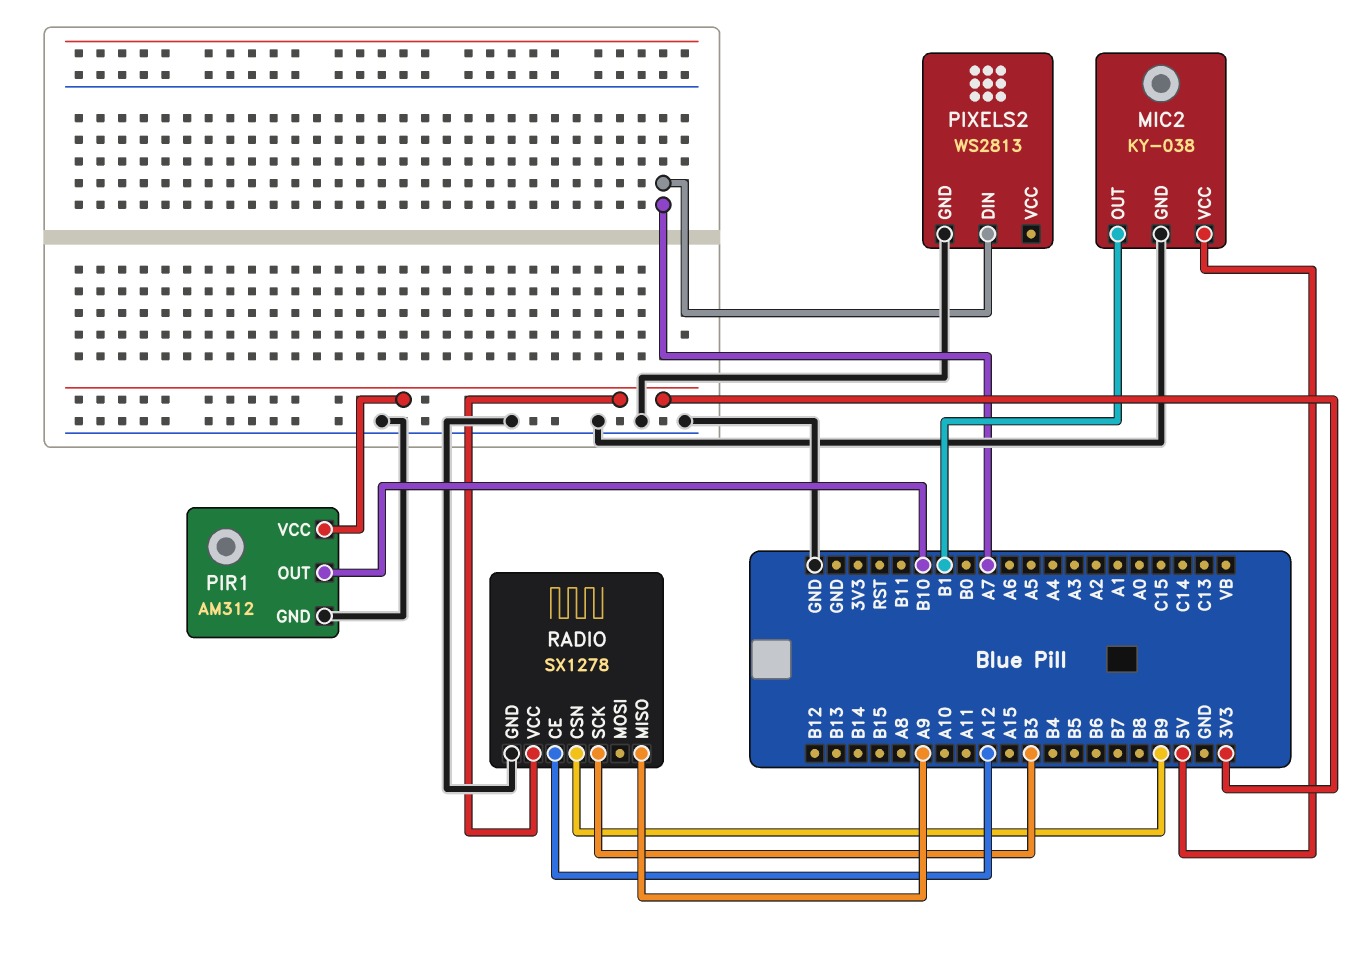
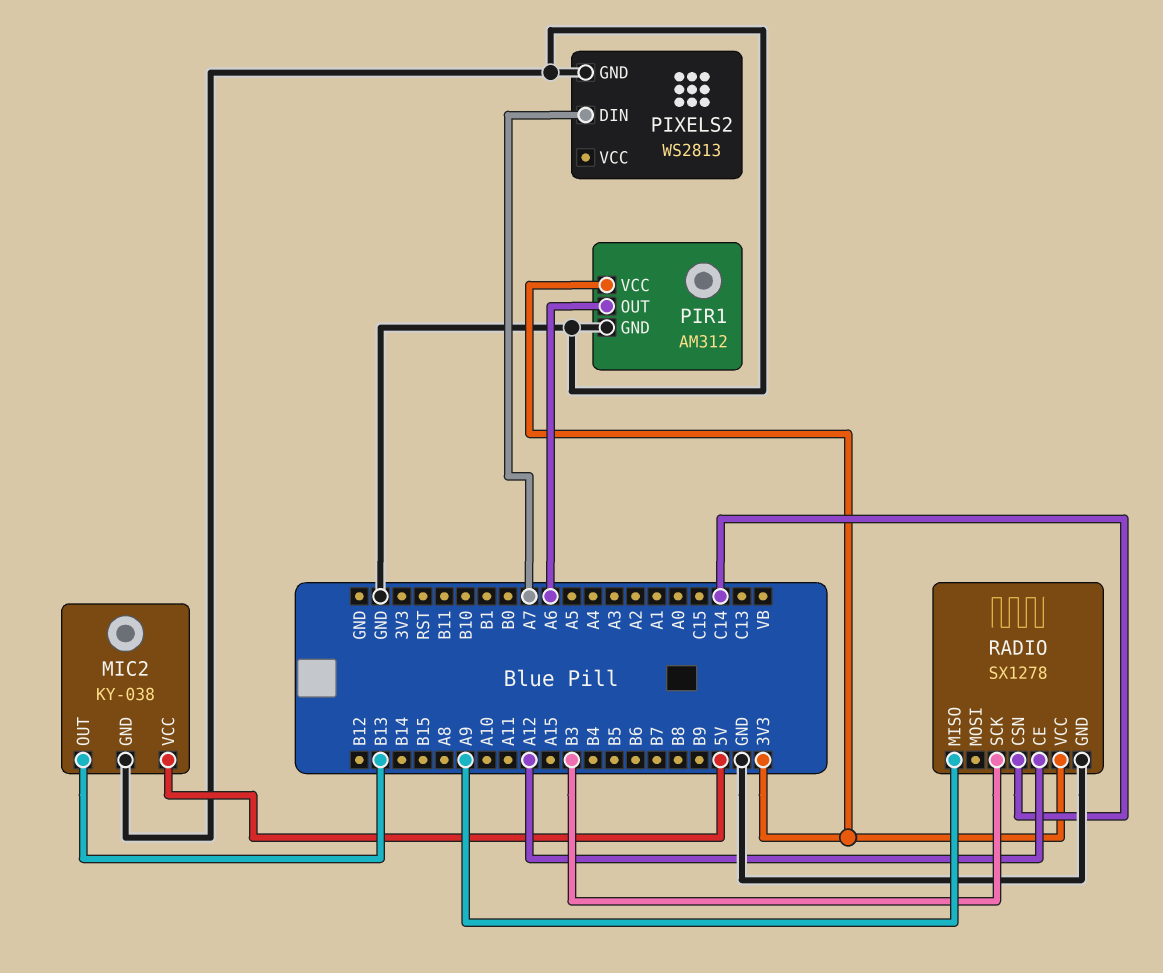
MIC2 pin OUT: B1 -> B13
PIR1 pin OUT: B10 -> A6
RADIO pin CSN: B9 -> C14

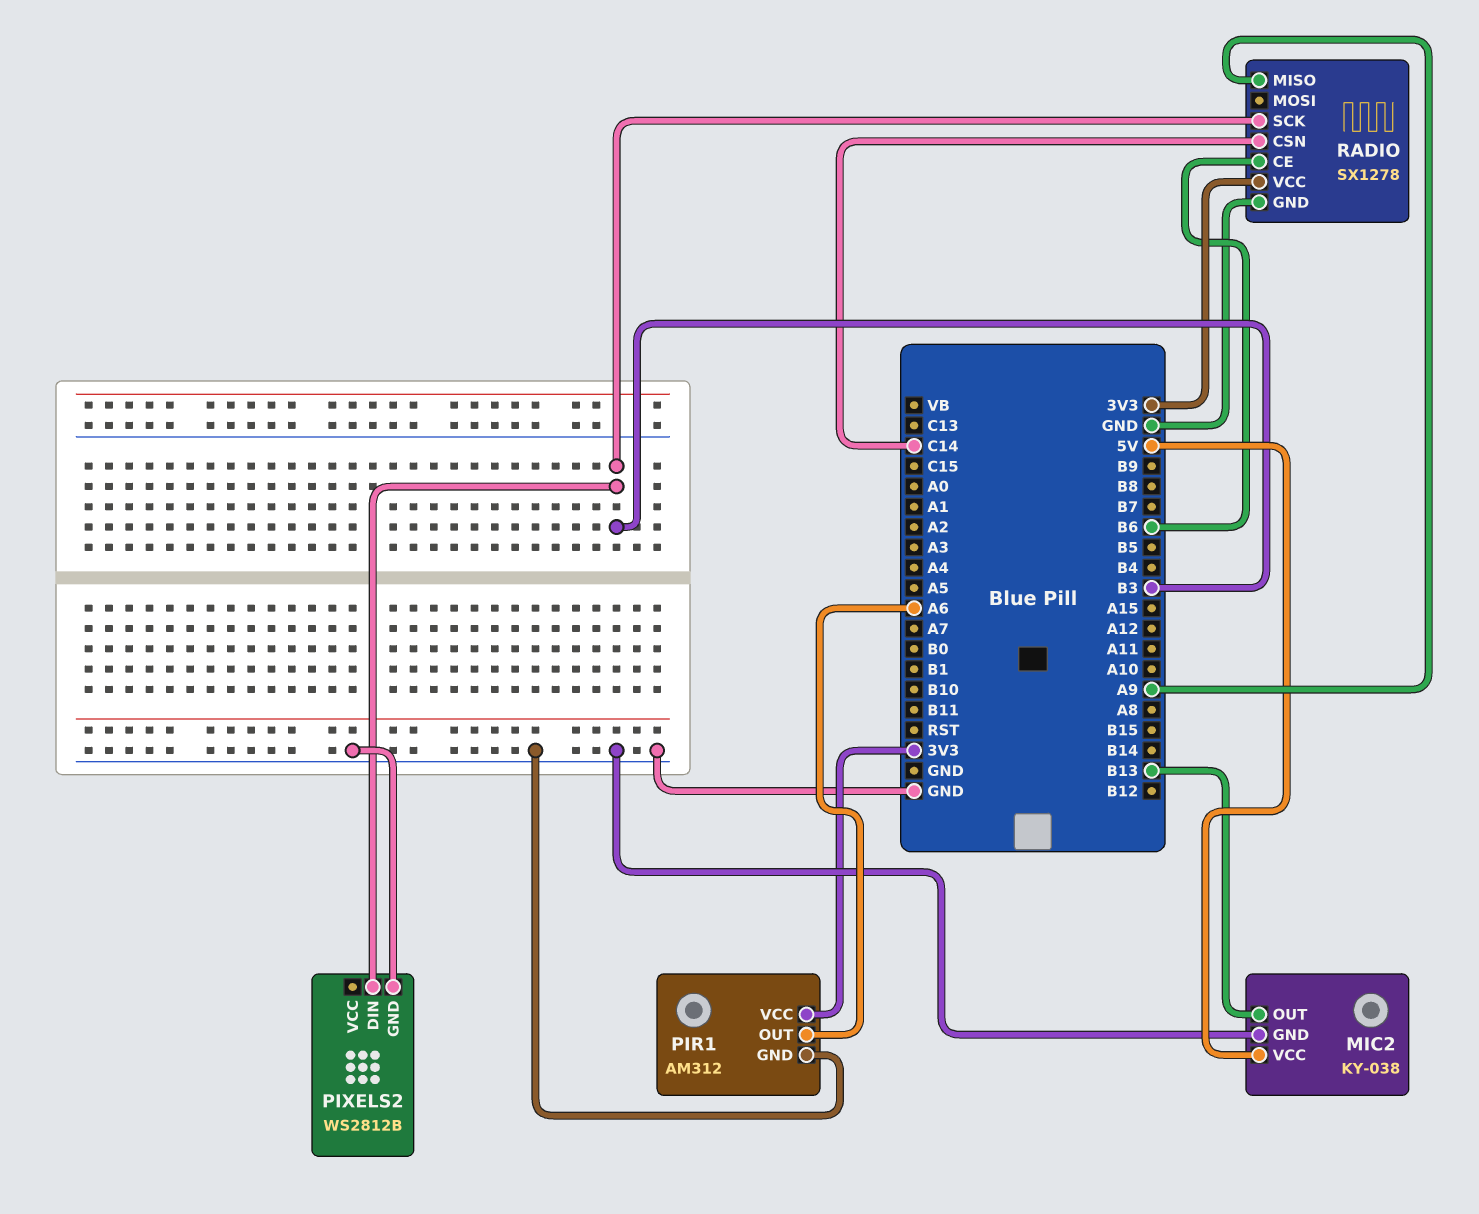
PIXELS2: WS2813 -> WS2812B
PIXELS2 pin DIN: A7 -> B3
RADIO pin CE: A12 -> B6

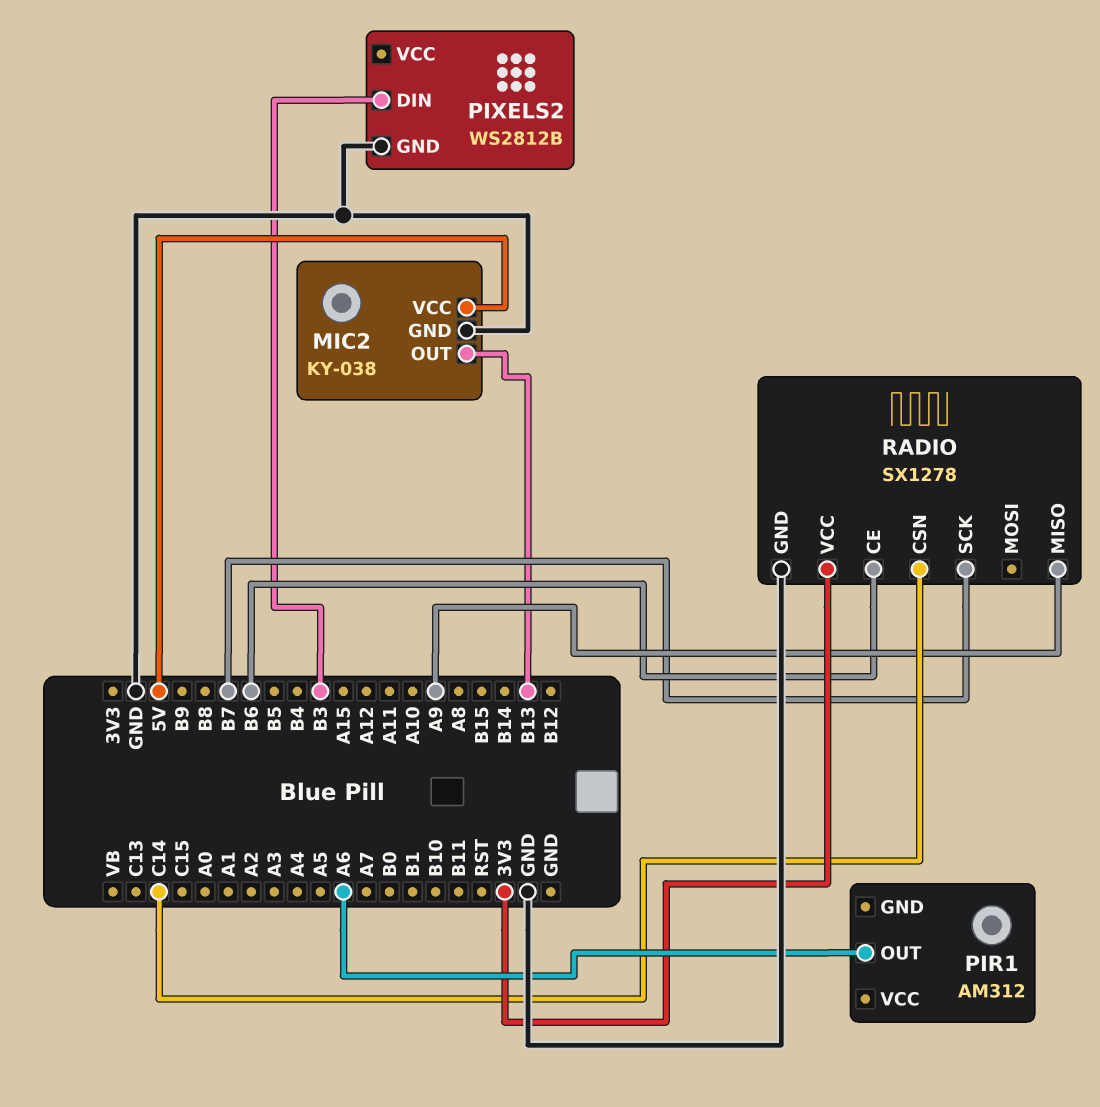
PIR1 pin GND: GND -> none
PIR1 pin VCC: 3V3 -> none
RADIO pin SCK: B3 -> B7

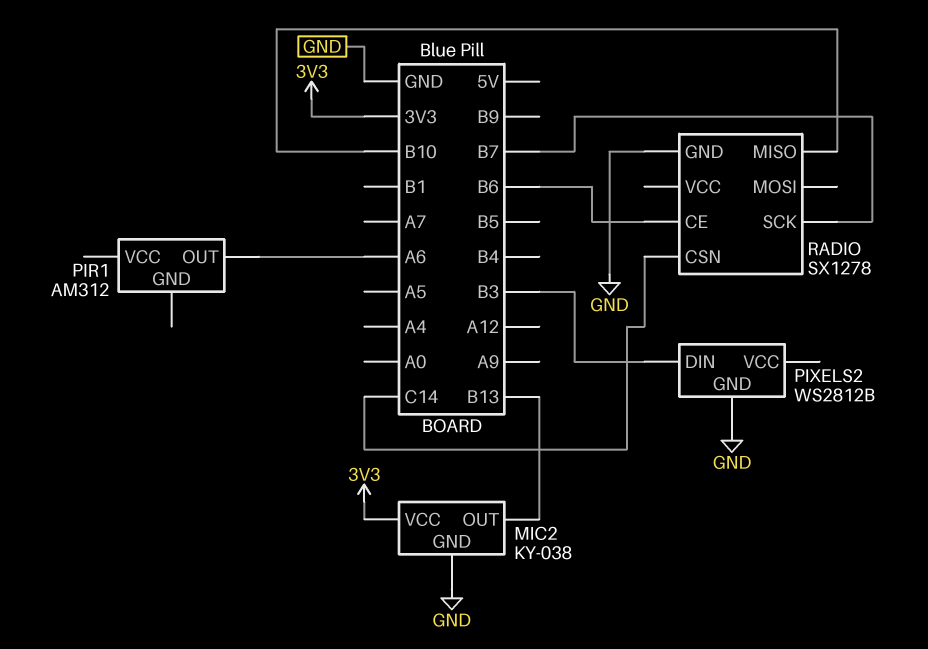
MIC2 pin VCC: 5V -> 3V3
RADIO pin MISO: A9 -> B10
RADIO pin VCC: 3V3 -> none

